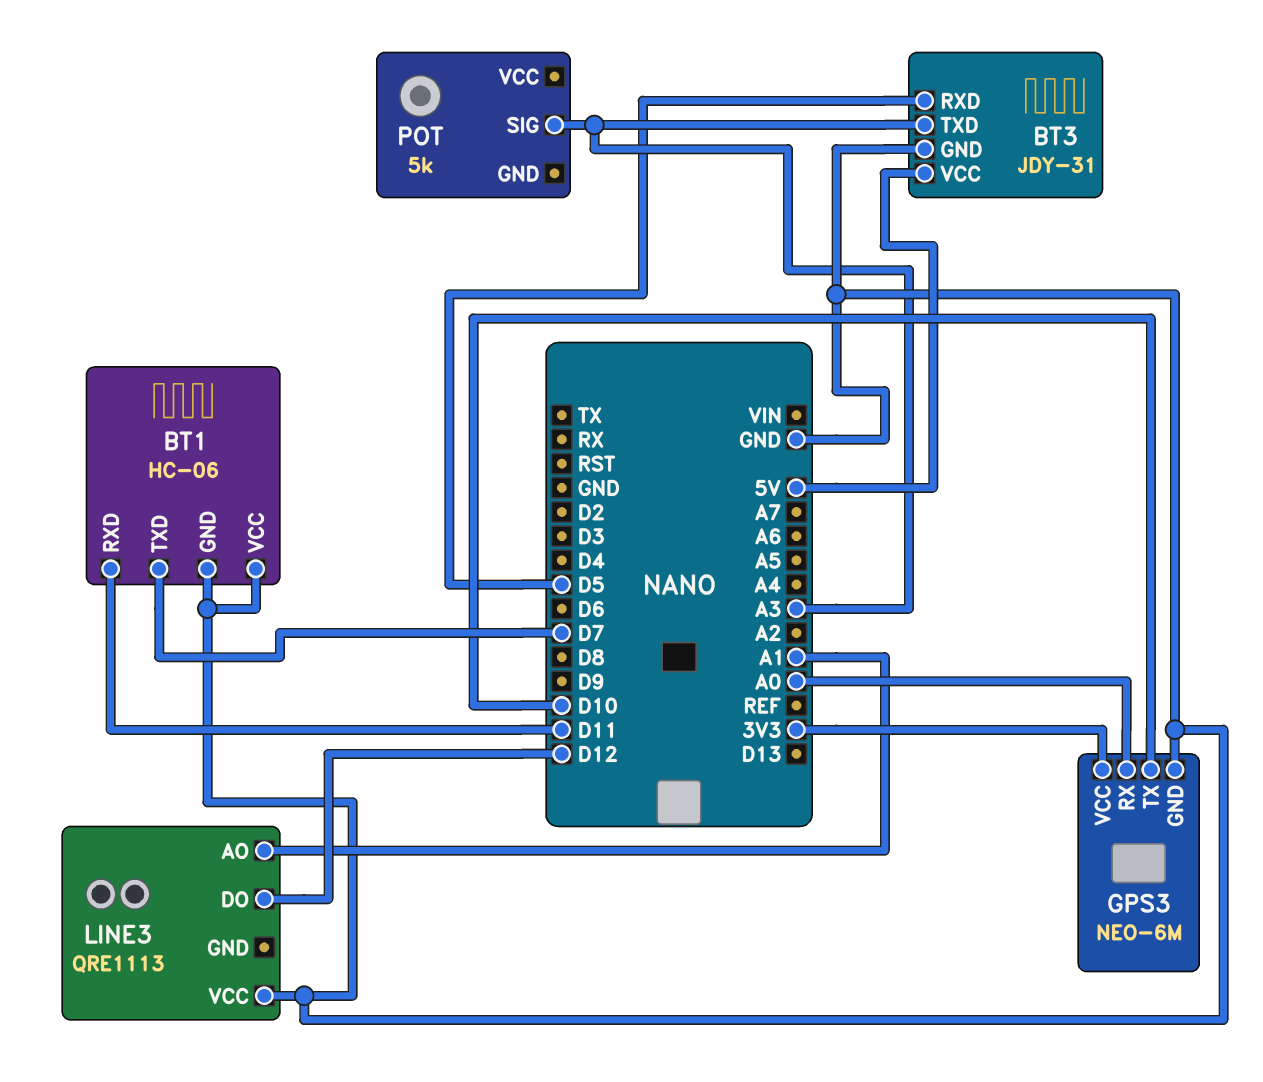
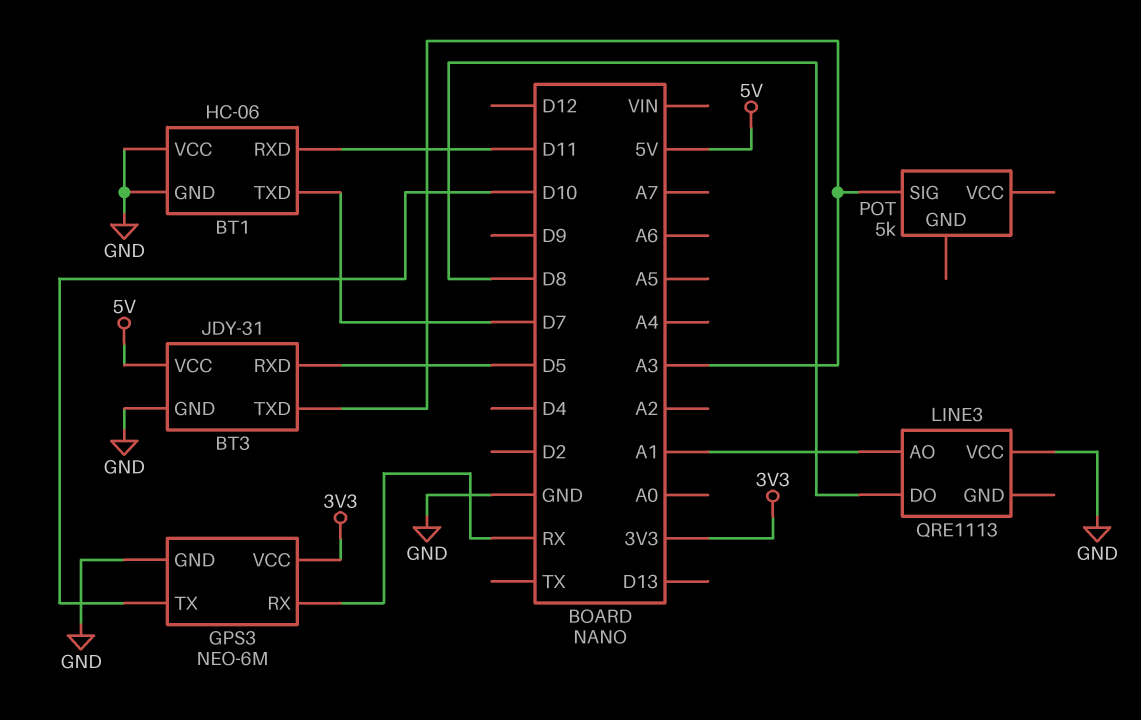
GPS3 pin RX: A0 -> RX
LINE3 pin DO: D12 -> D8

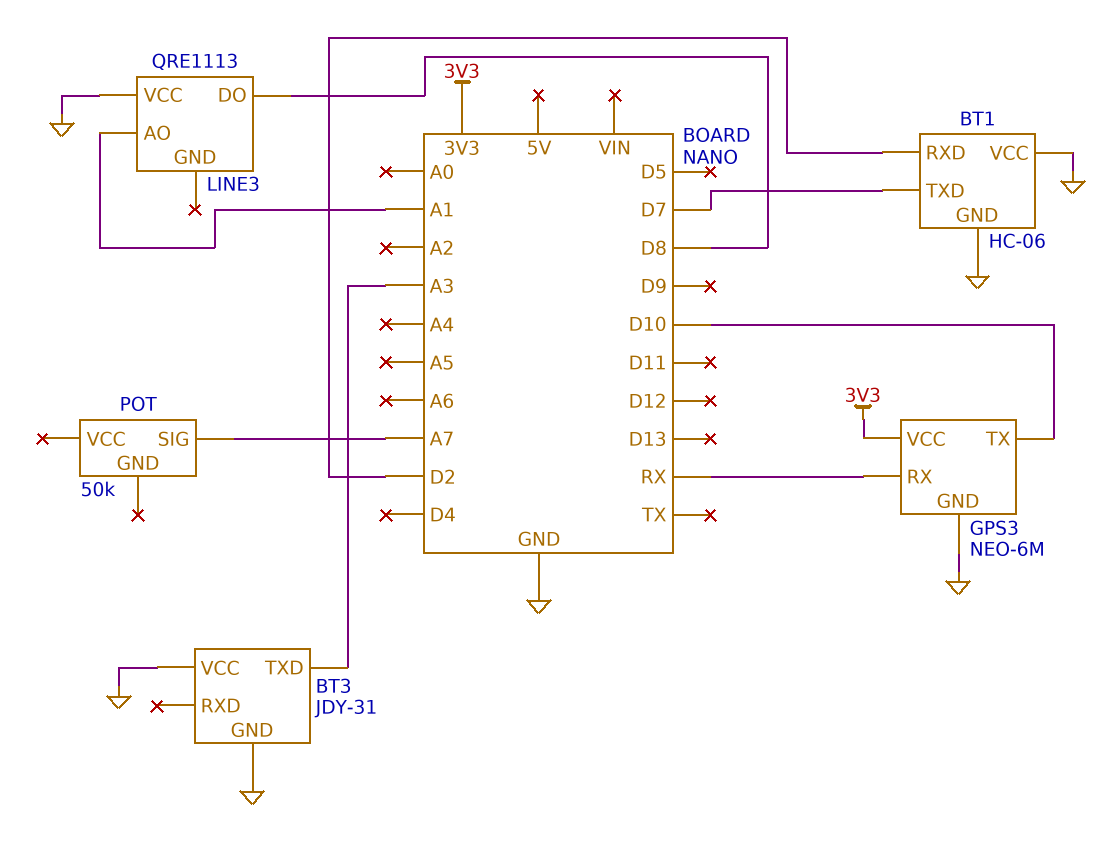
BT1 pin RXD: D11 -> D2
BT3 pin RXD: D5 -> none
BT3 pin VCC: 5V -> GND
POT: 5k -> 50k
POT pin SIG: A3 -> A7

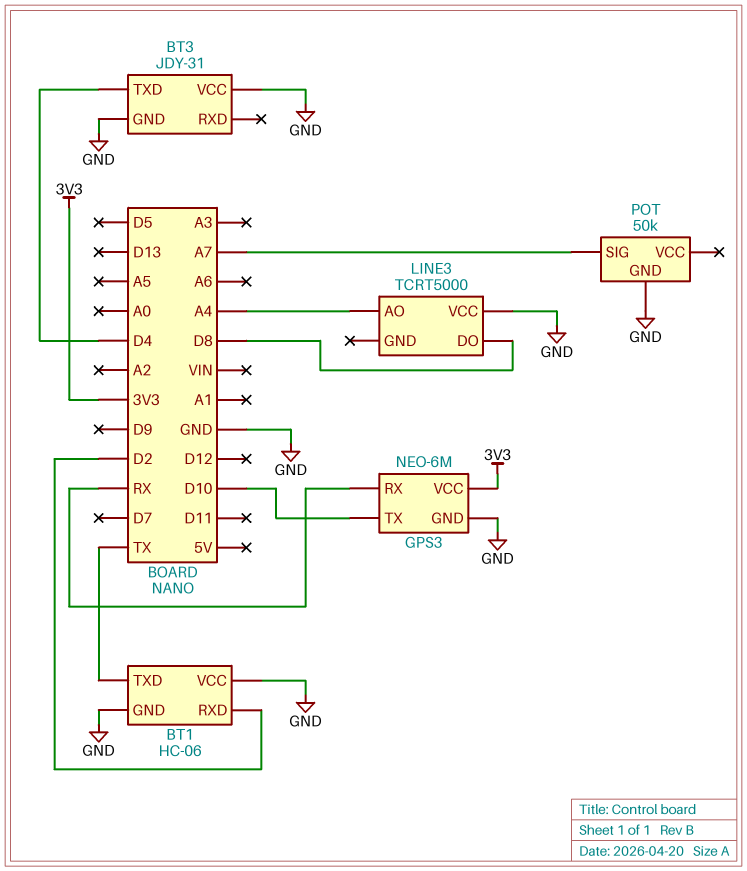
BT1 pin TXD: D7 -> TX
BT3 pin TXD: A3 -> D4
LINE3: QRE1113 -> TCRT5000
LINE3 pin AO: A1 -> A4
POT pin GND: none -> GND

